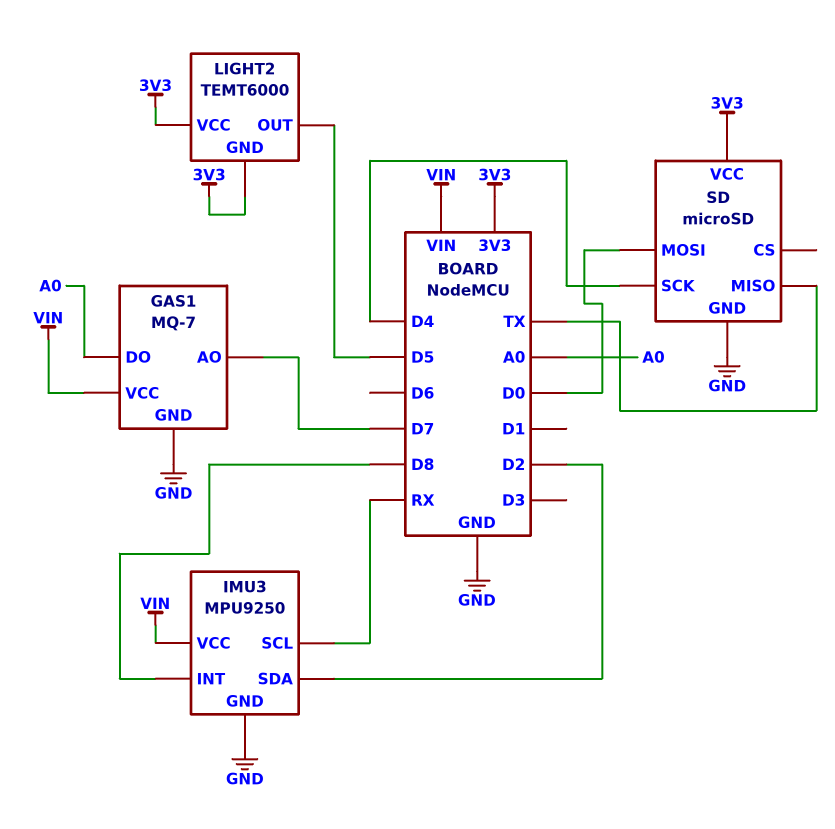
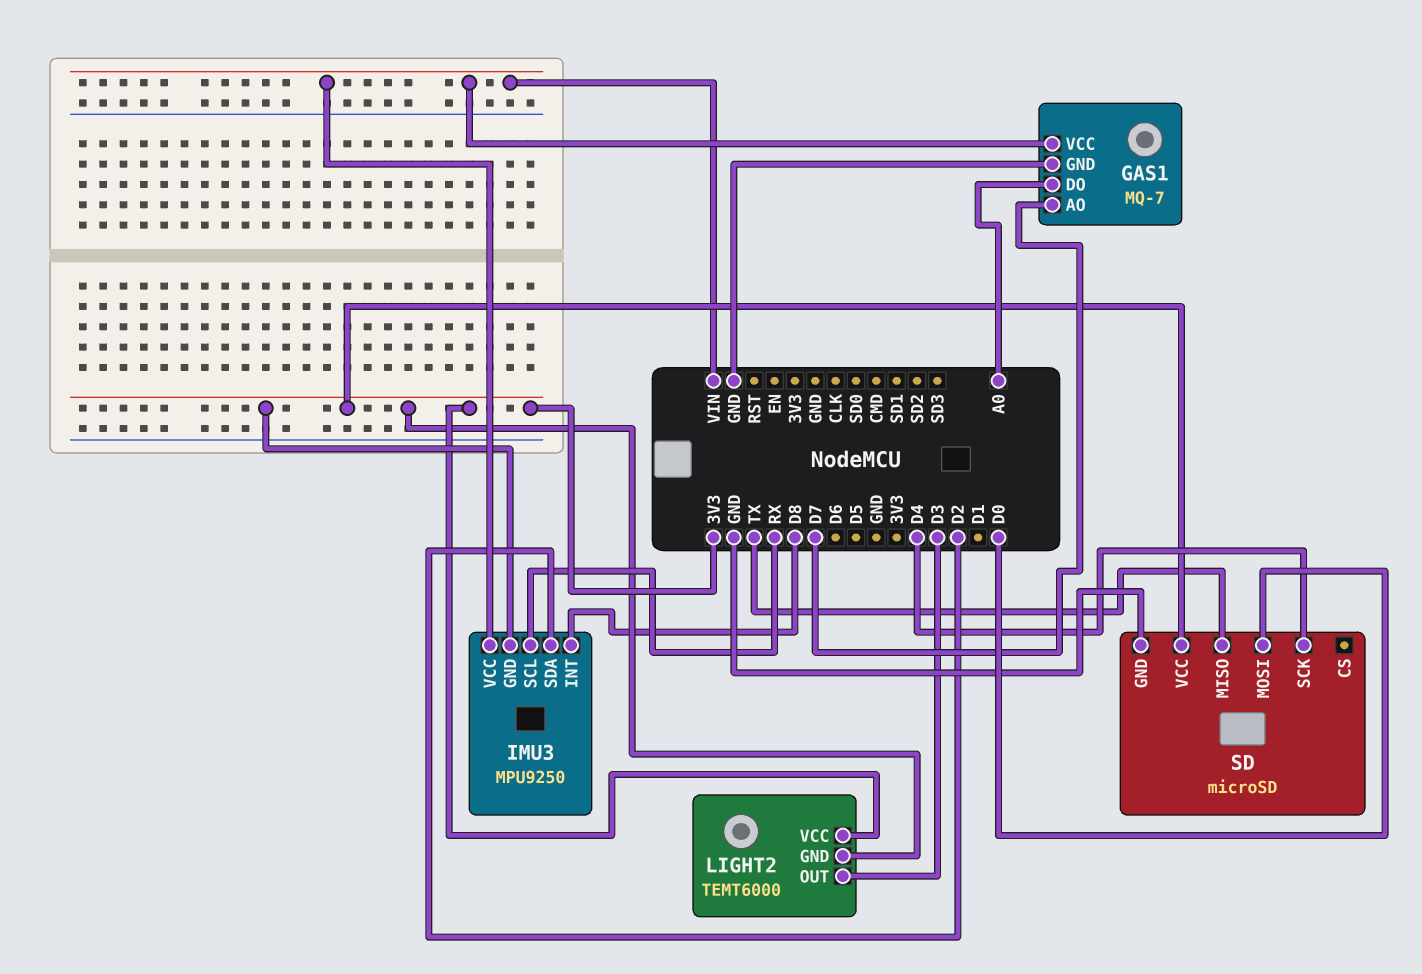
IMU3 pin GND: GND -> 3V3
LIGHT2 pin OUT: D5 -> D3

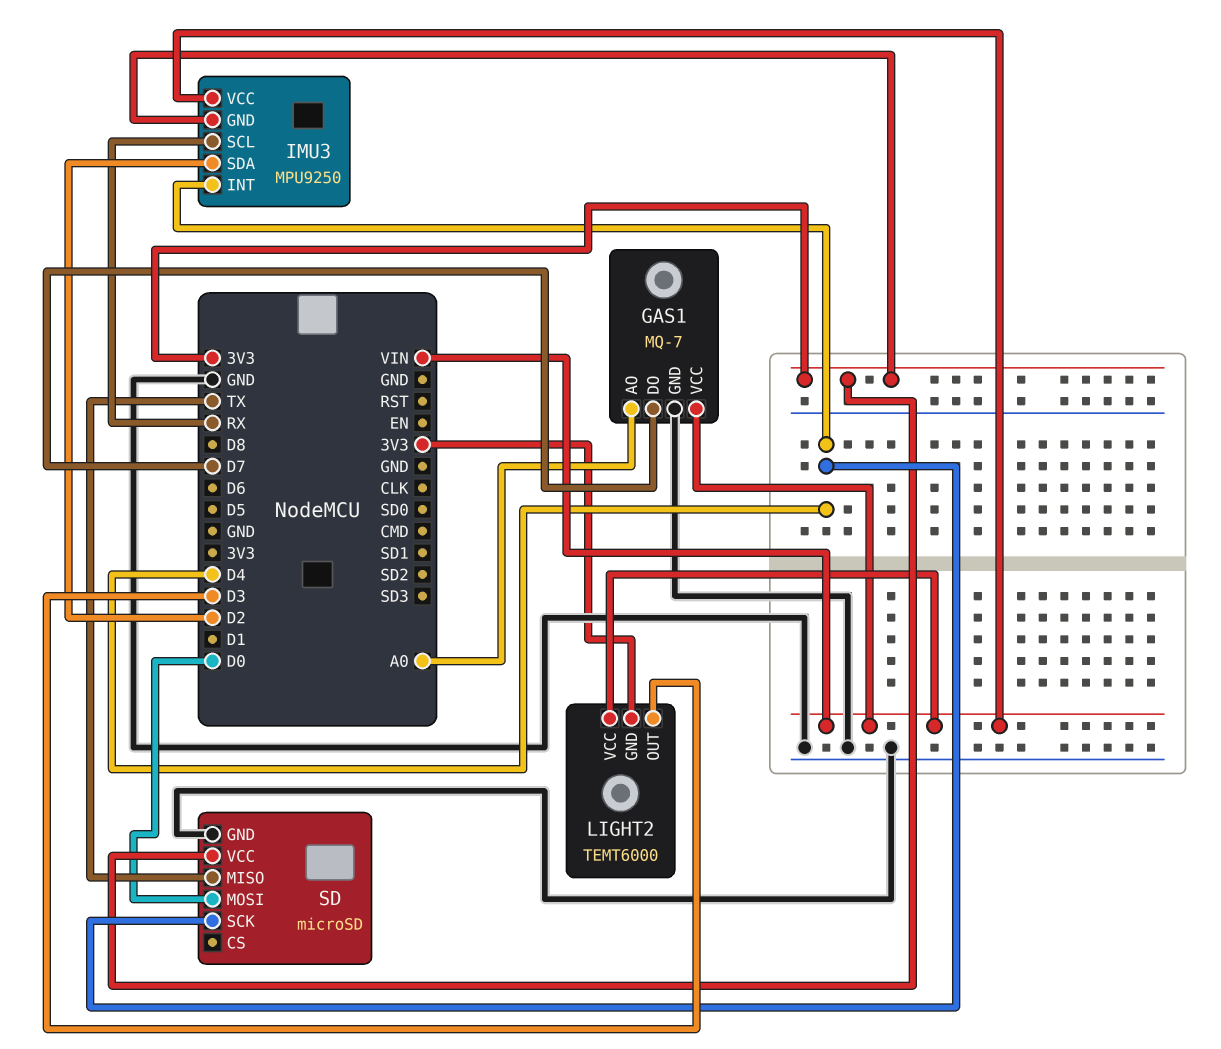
GAS1 pin AO: D7 -> A0
GAS1 pin DO: A0 -> D7
IMU3 pin INT: D8 -> D4
LIGHT2 pin VCC: 3V3 -> VIN

